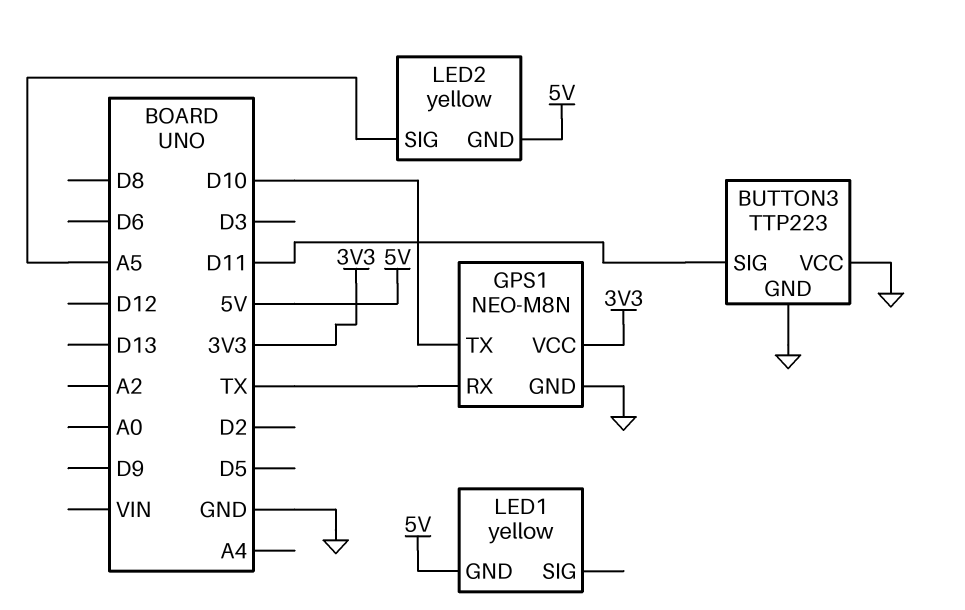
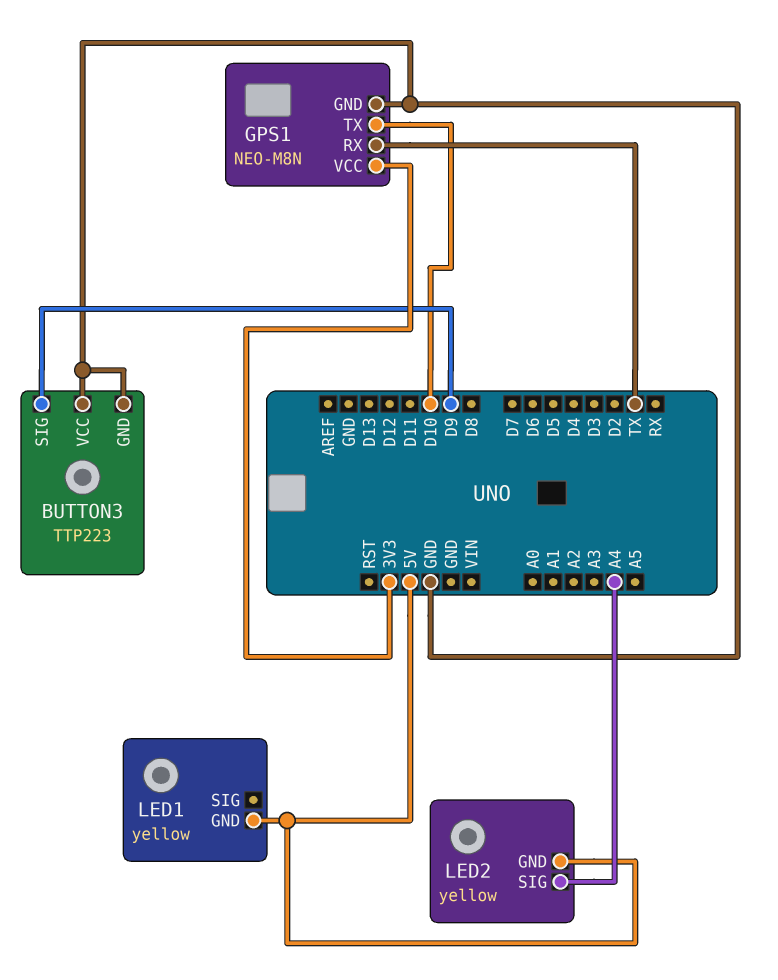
BUTTON3 pin SIG: D11 -> D9
LED2 pin SIG: A5 -> A4

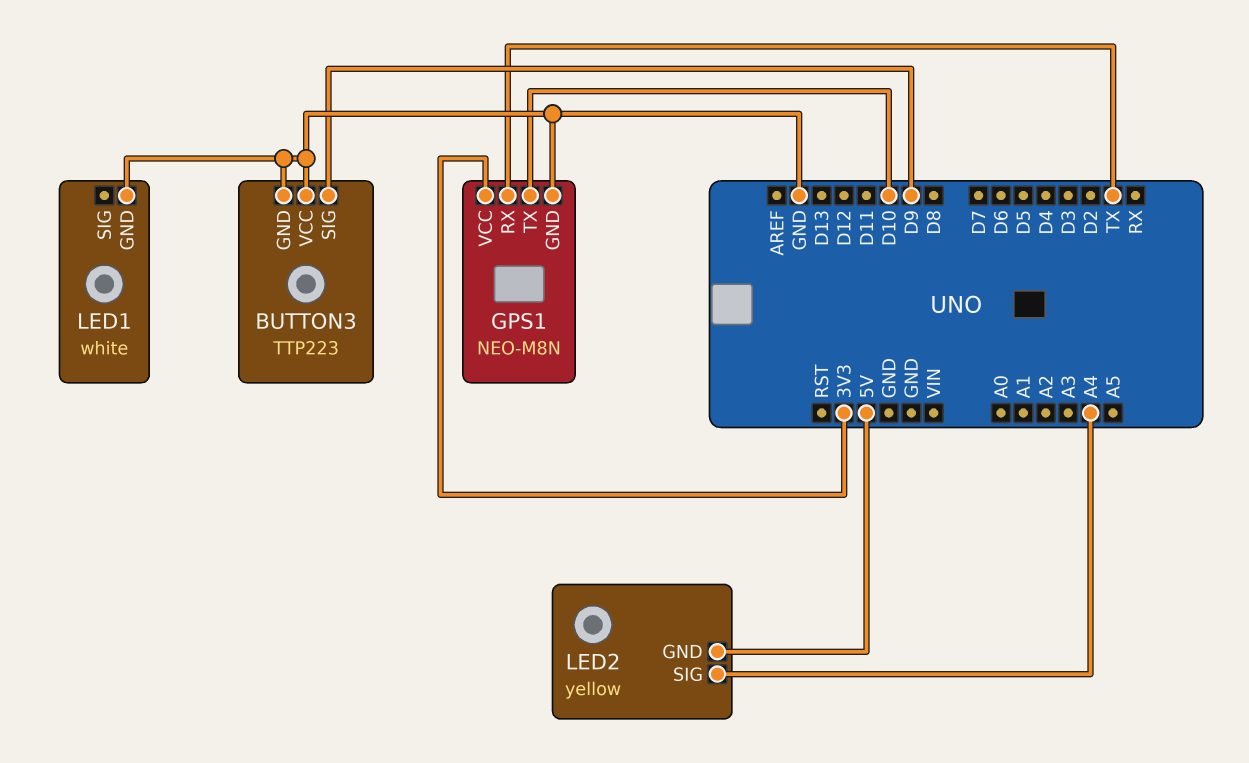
LED1: yellow -> white
LED1 pin GND: 5V -> GND

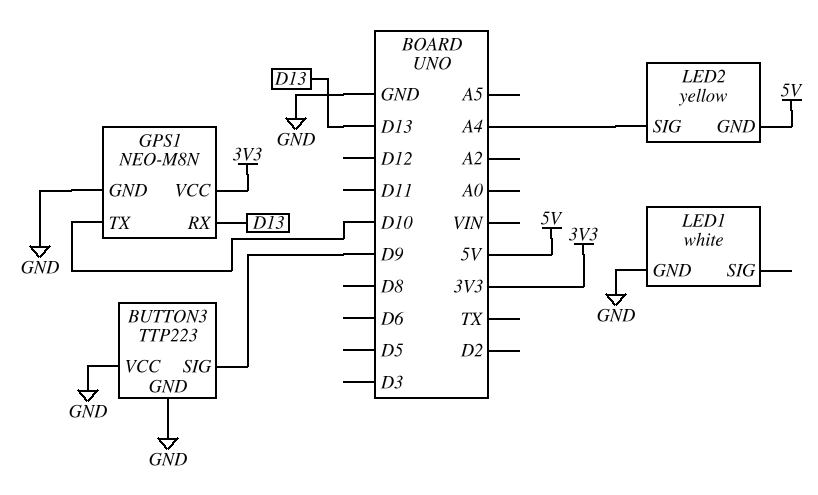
GPS1 pin RX: TX -> D13

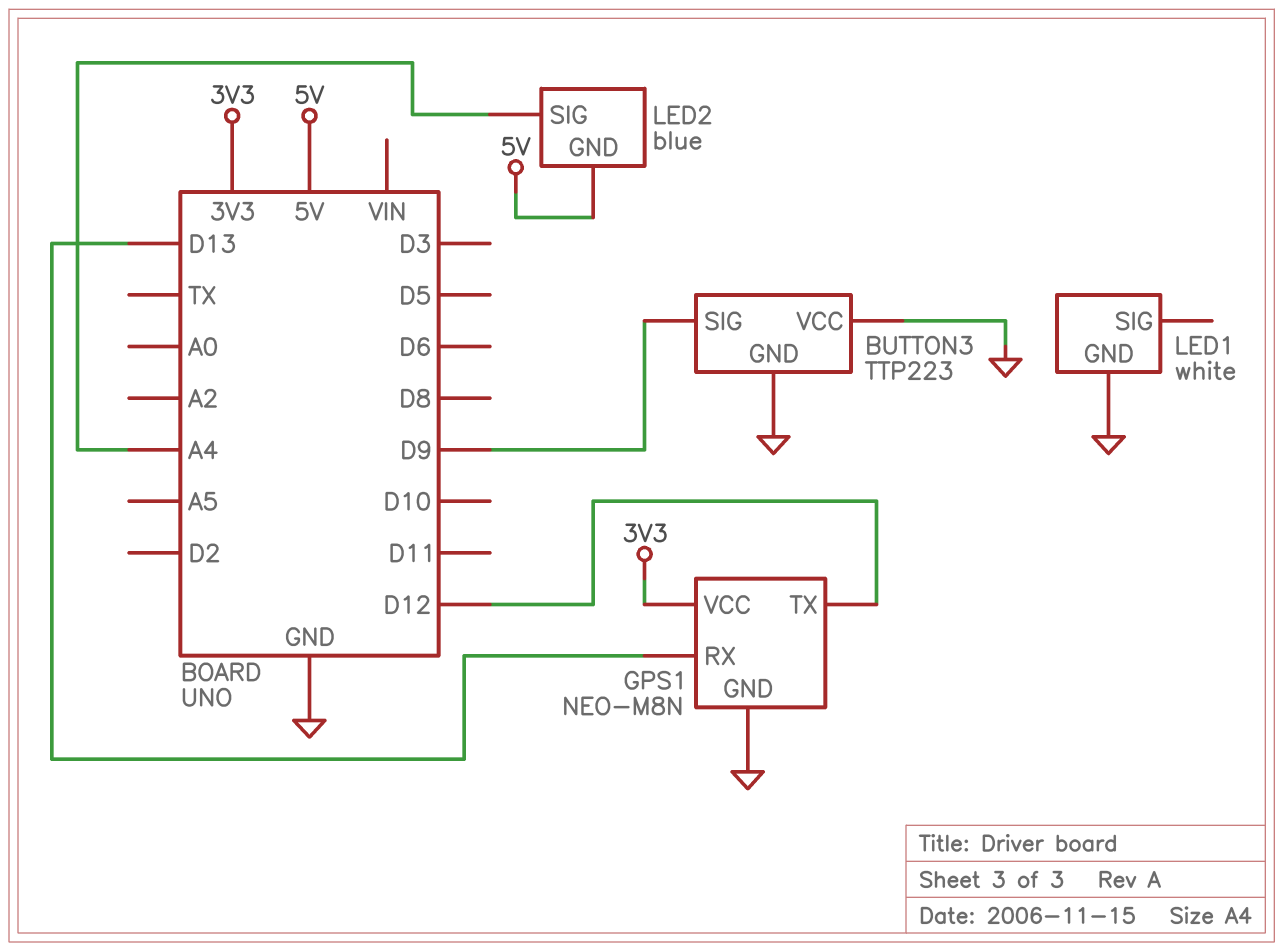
GPS1 pin TX: D10 -> D12
LED2: yellow -> blue

